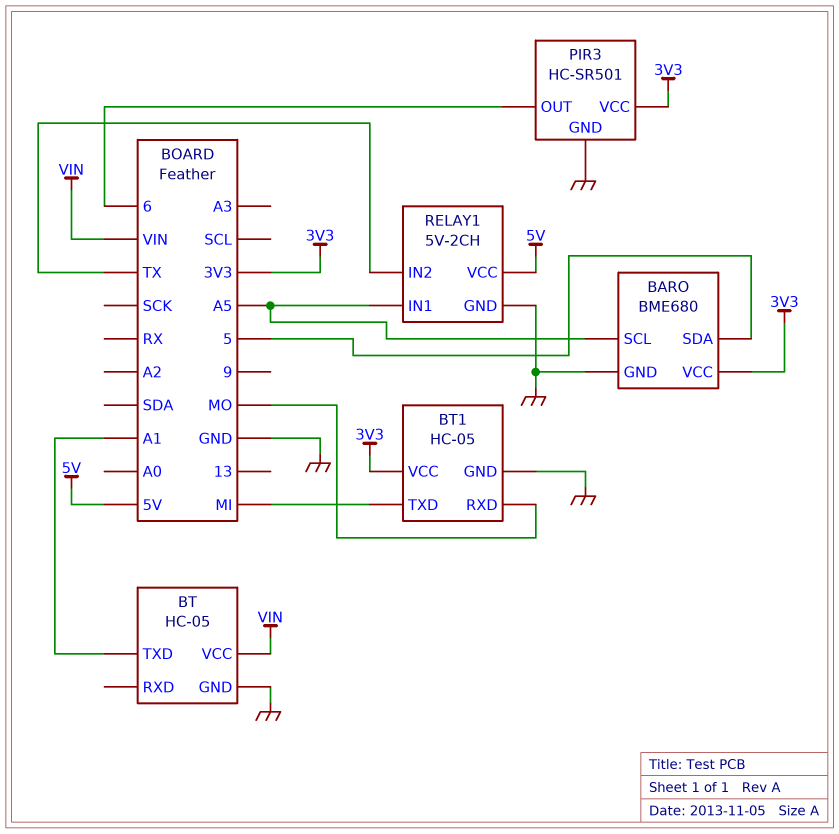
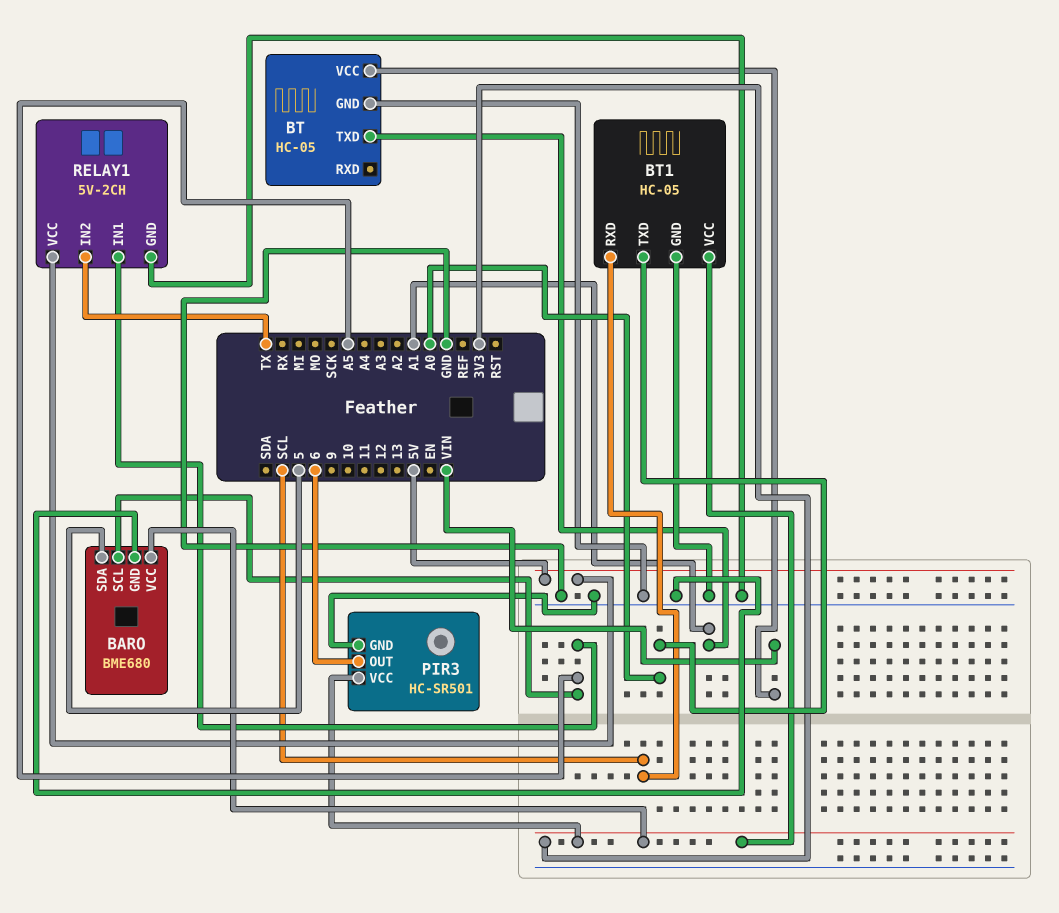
BT1 pin RXD: MO -> SCL
BT1 pin TXD: MI -> A0

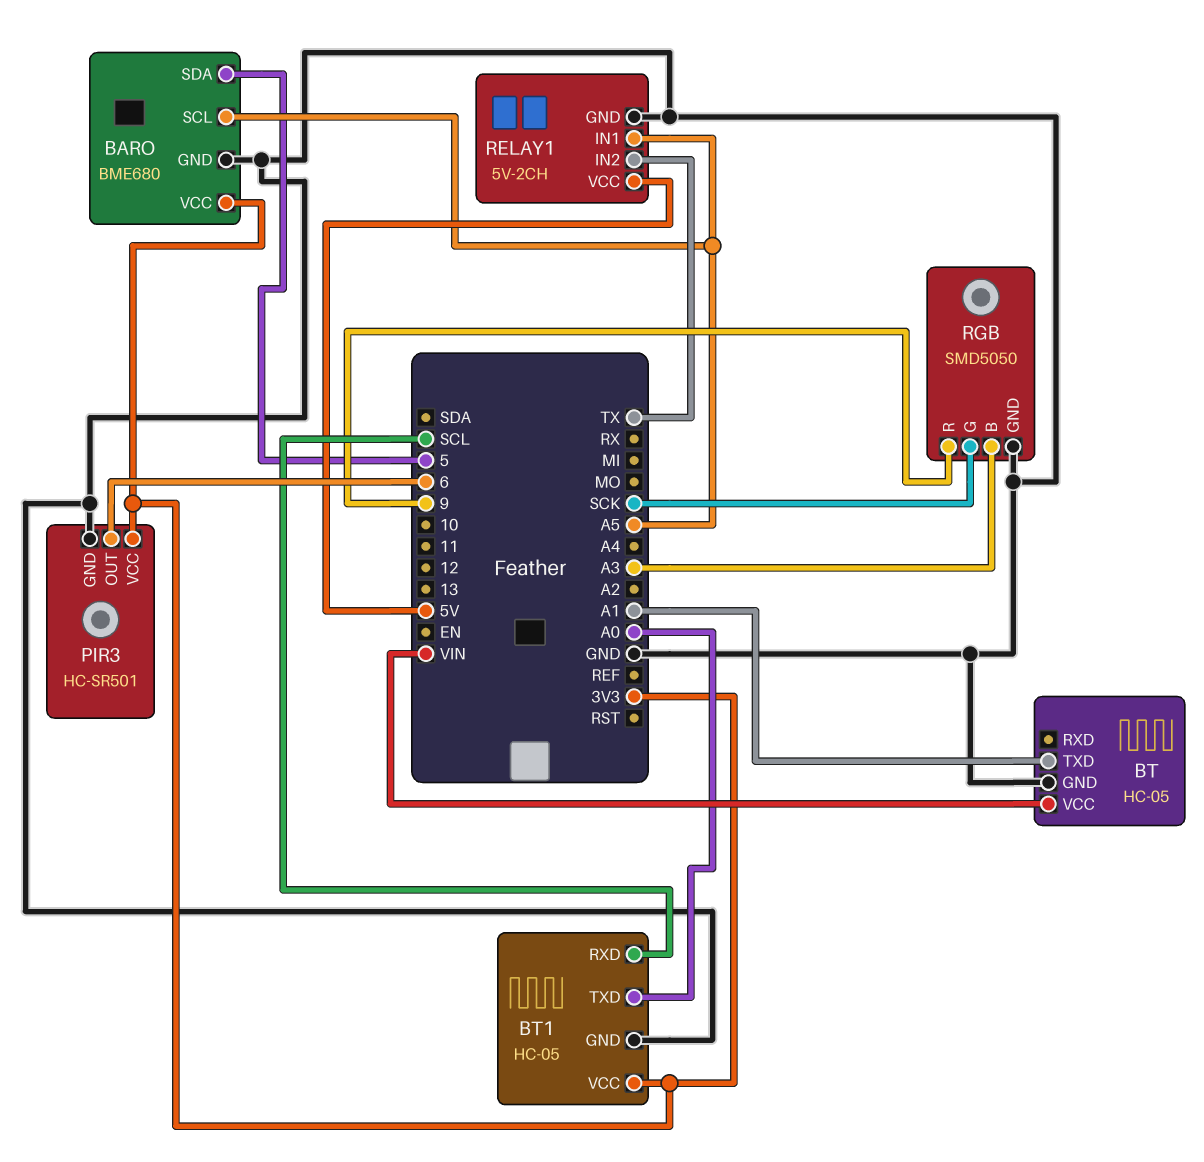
RGB: none -> SMD5050
RGB pin B: none -> A3
RGB pin G: none -> SCK
RGB pin GND: none -> GND
RGB pin R: none -> 9

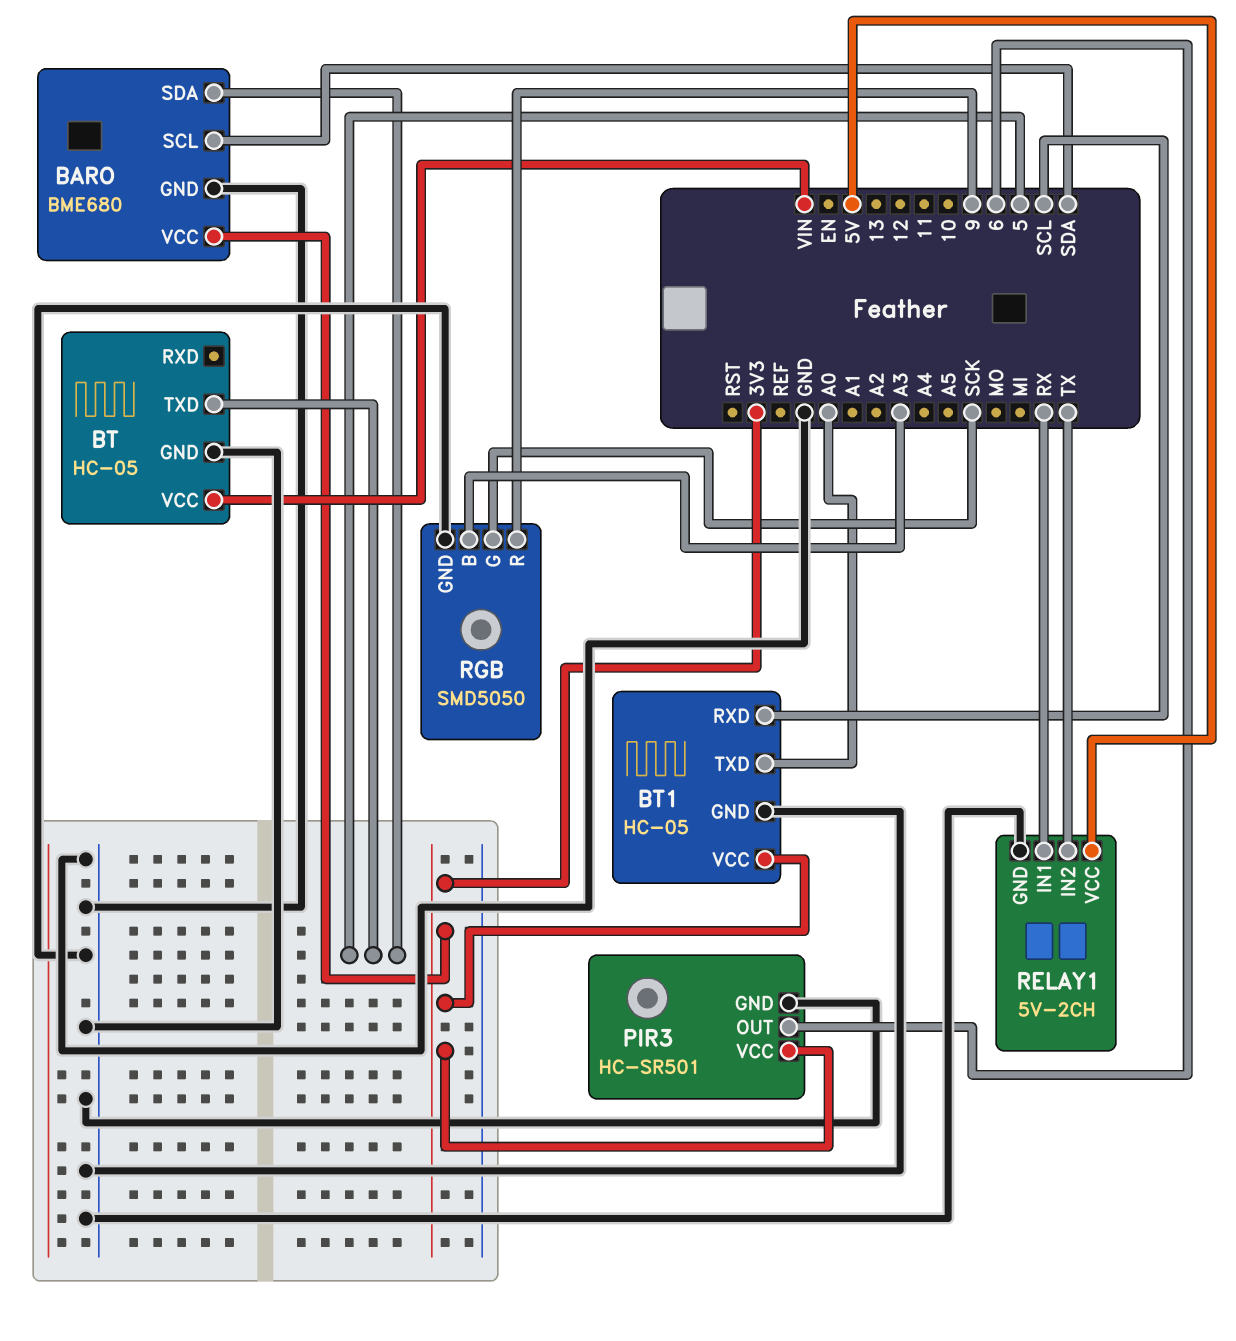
BARO pin SCL: A5 -> SDA
BT pin TXD: A1 -> 5
RELAY1 pin IN1: A5 -> RX

